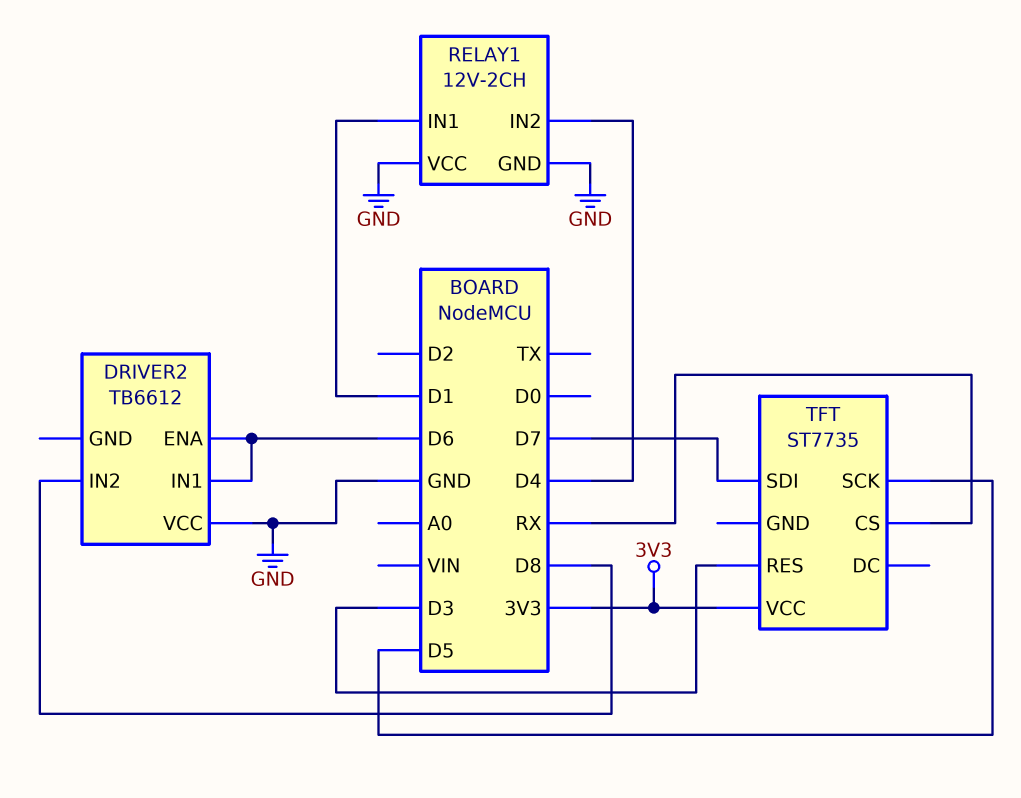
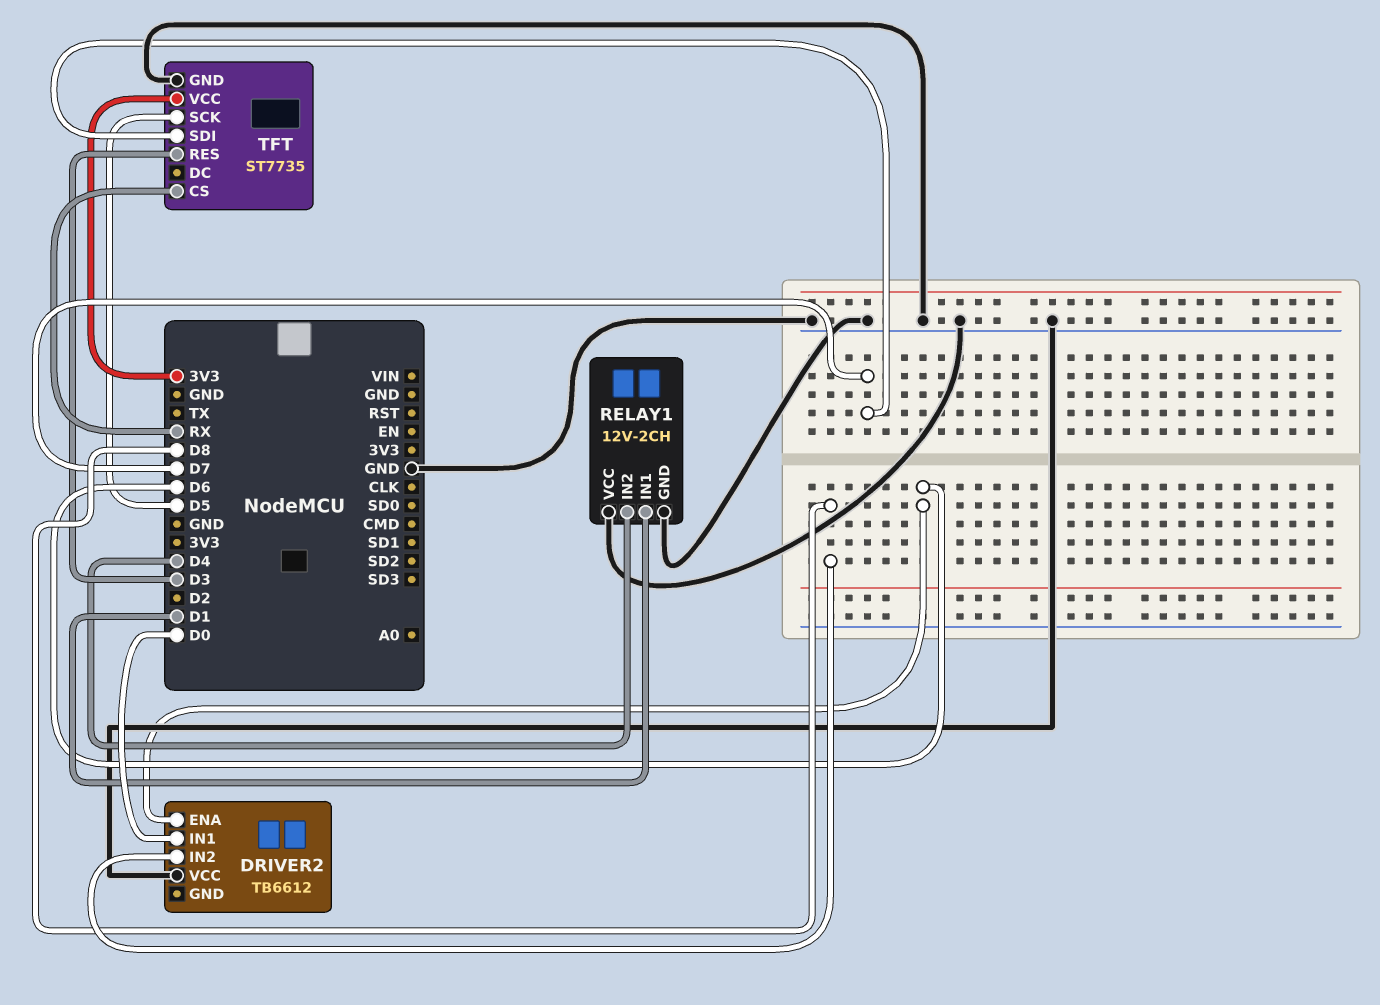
DRIVER2 pin IN1: D6 -> D0
TFT pin GND: none -> GND

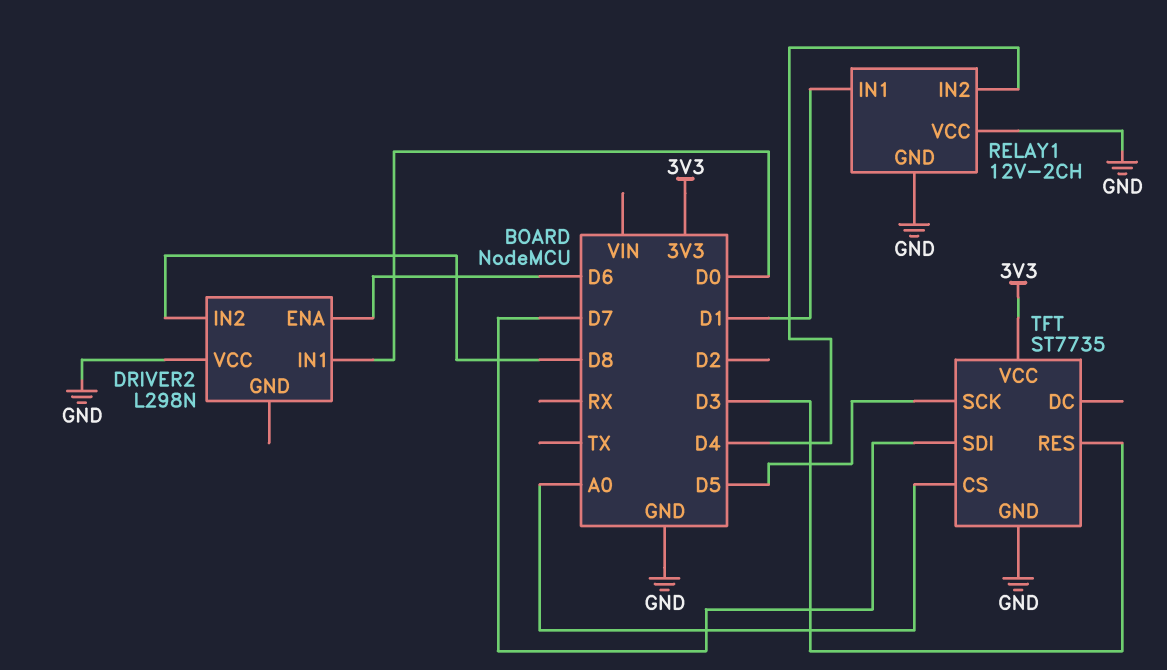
DRIVER2: TB6612 -> L298N
TFT pin CS: RX -> A0

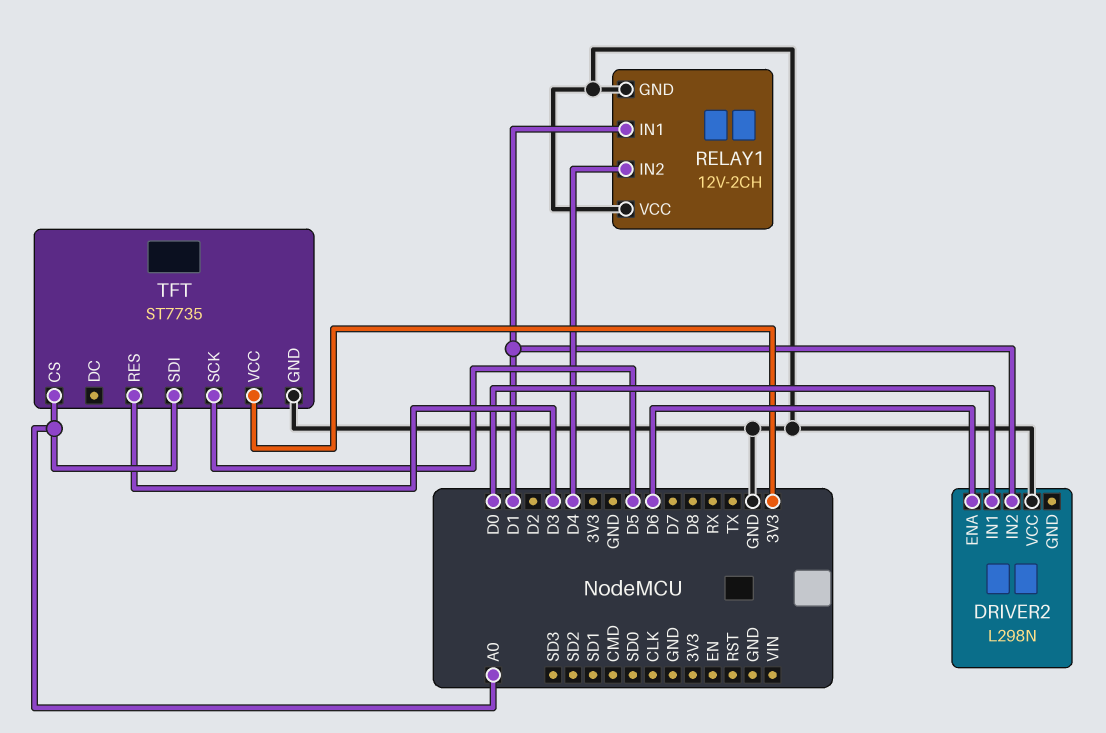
DRIVER2 pin IN2: D8 -> D1
TFT pin SDI: D7 -> A0

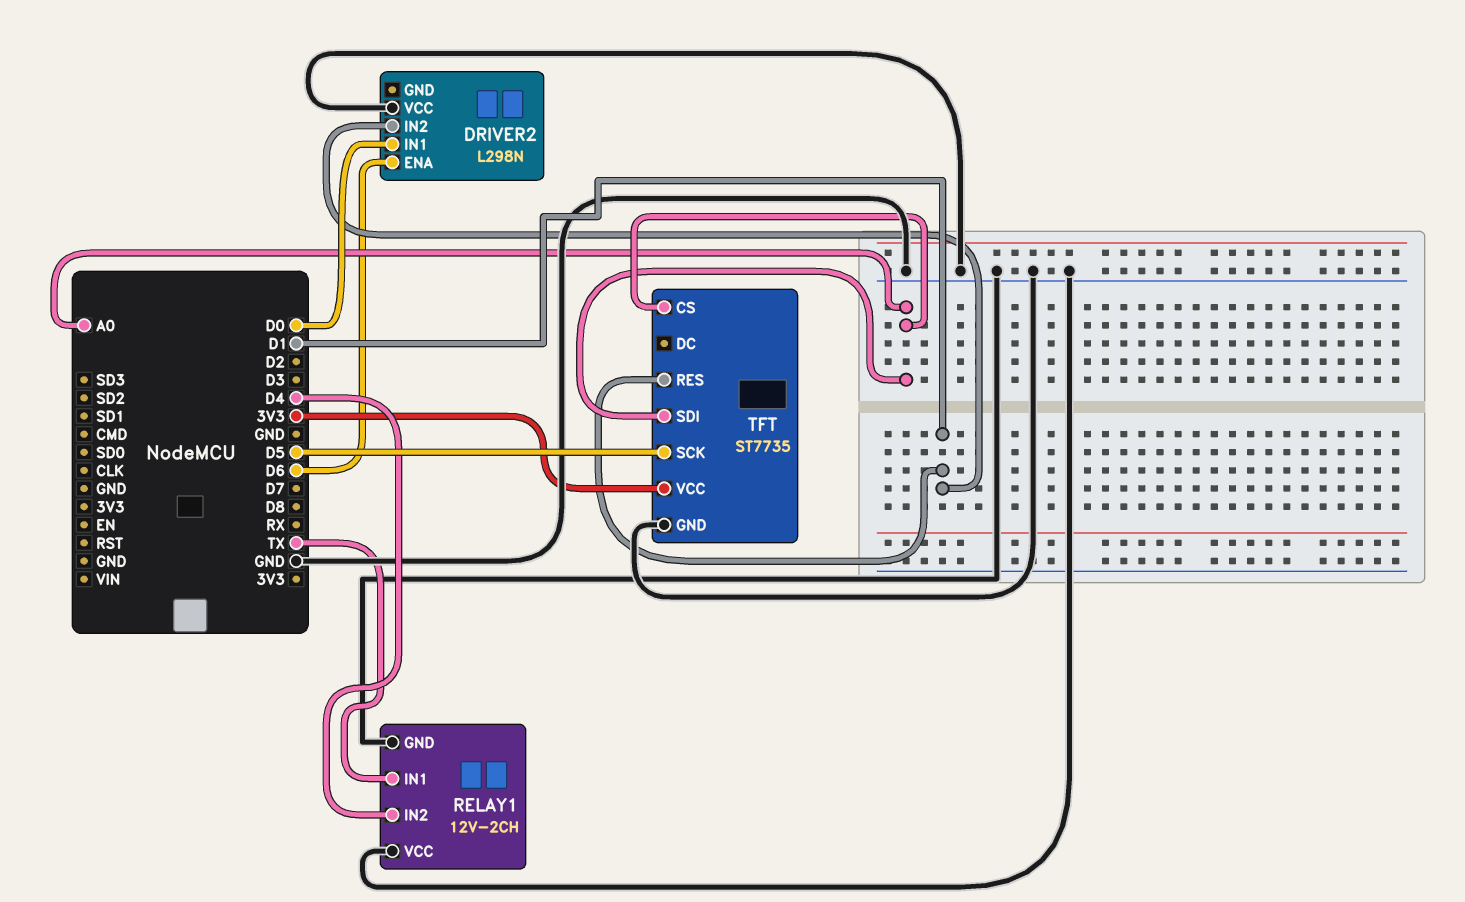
RELAY1 pin IN1: D1 -> TX
TFT pin RES: D3 -> D1

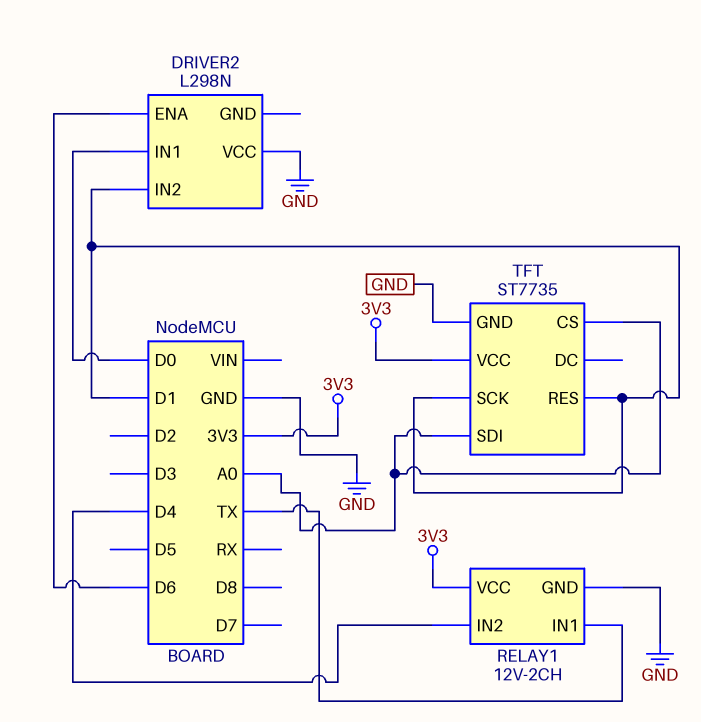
RELAY1 pin VCC: GND -> 3V3
TFT pin SCK: D5 -> D1

